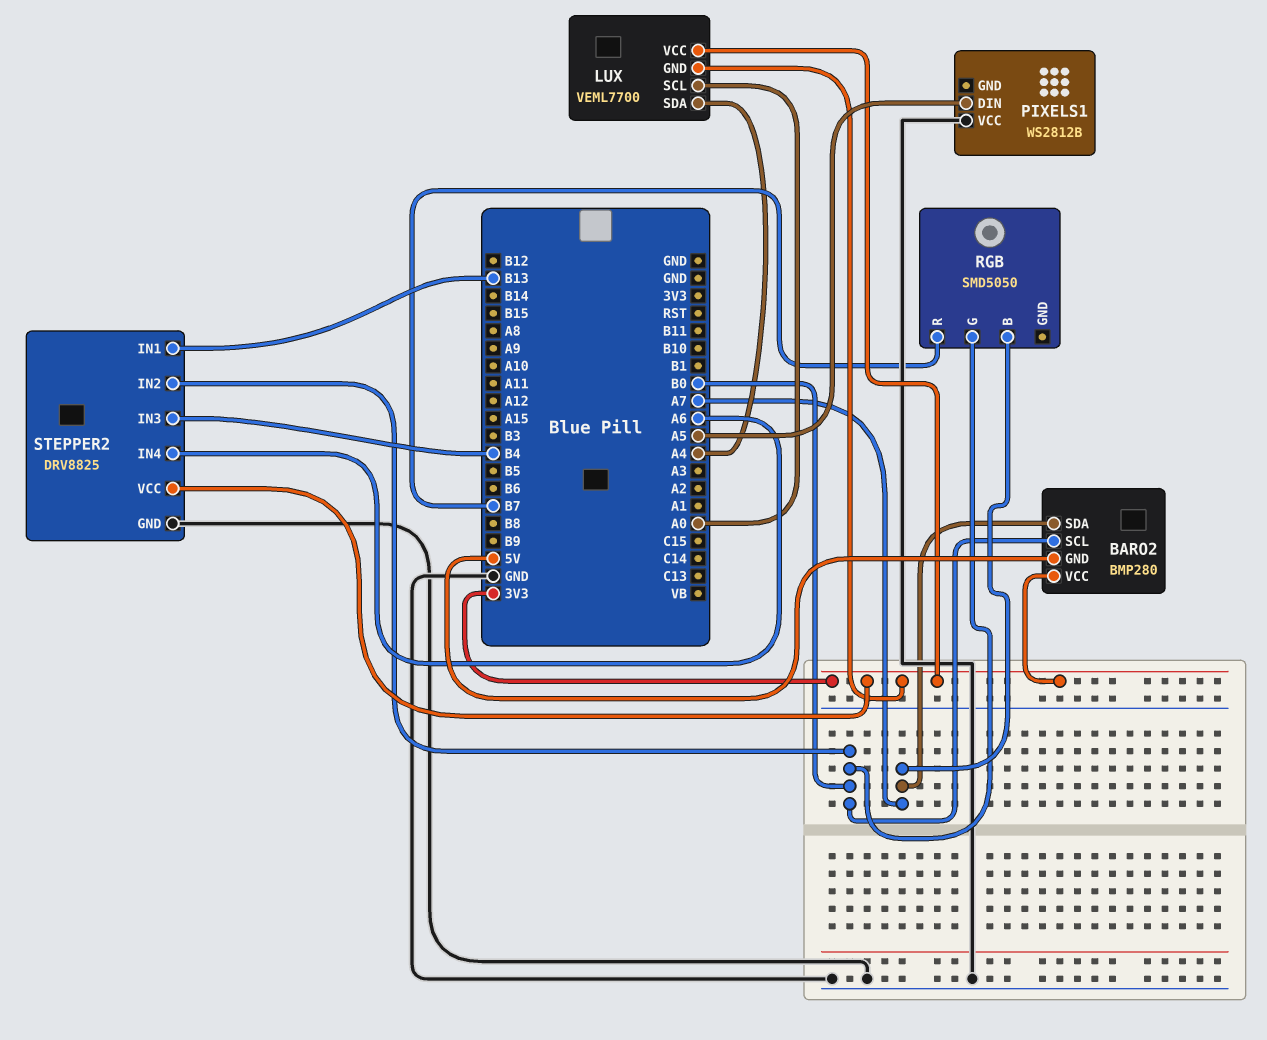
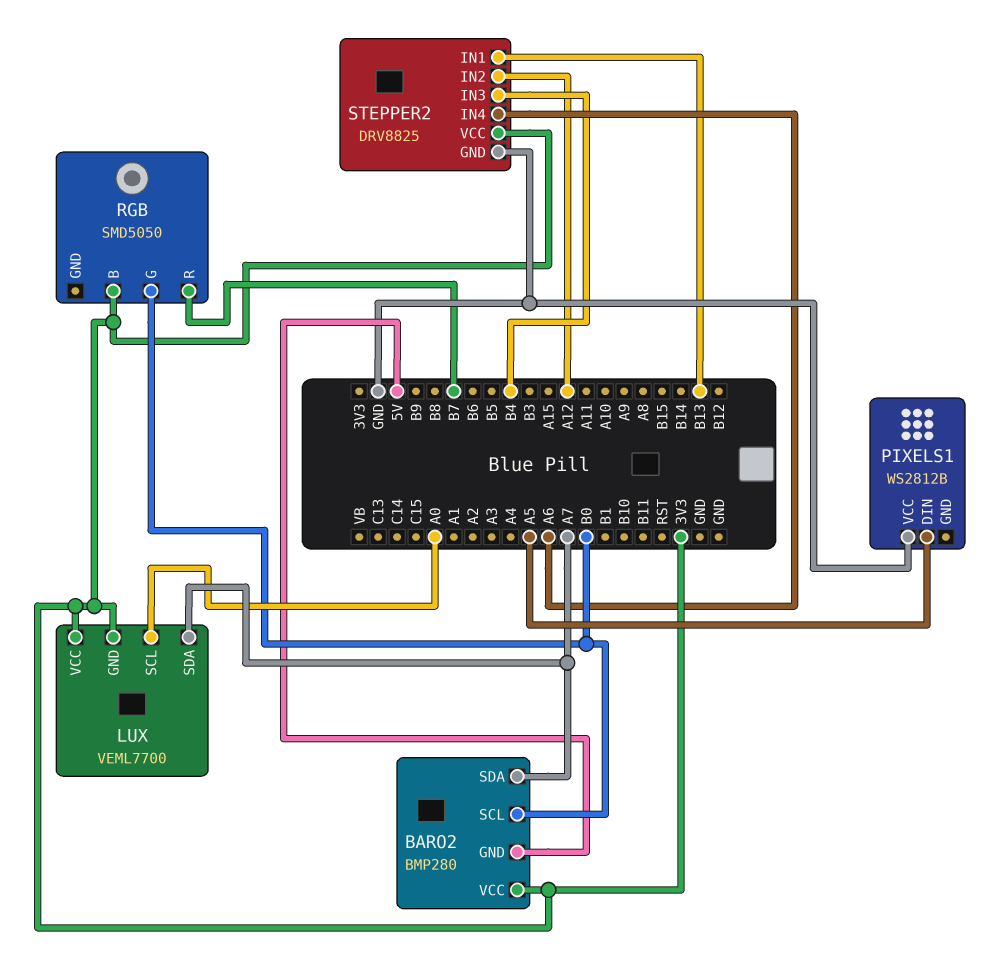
LUX pin SDA: A4 -> A7
RGB pin B: A7 -> 3V3
STEPPER2 pin IN2: B0 -> A12

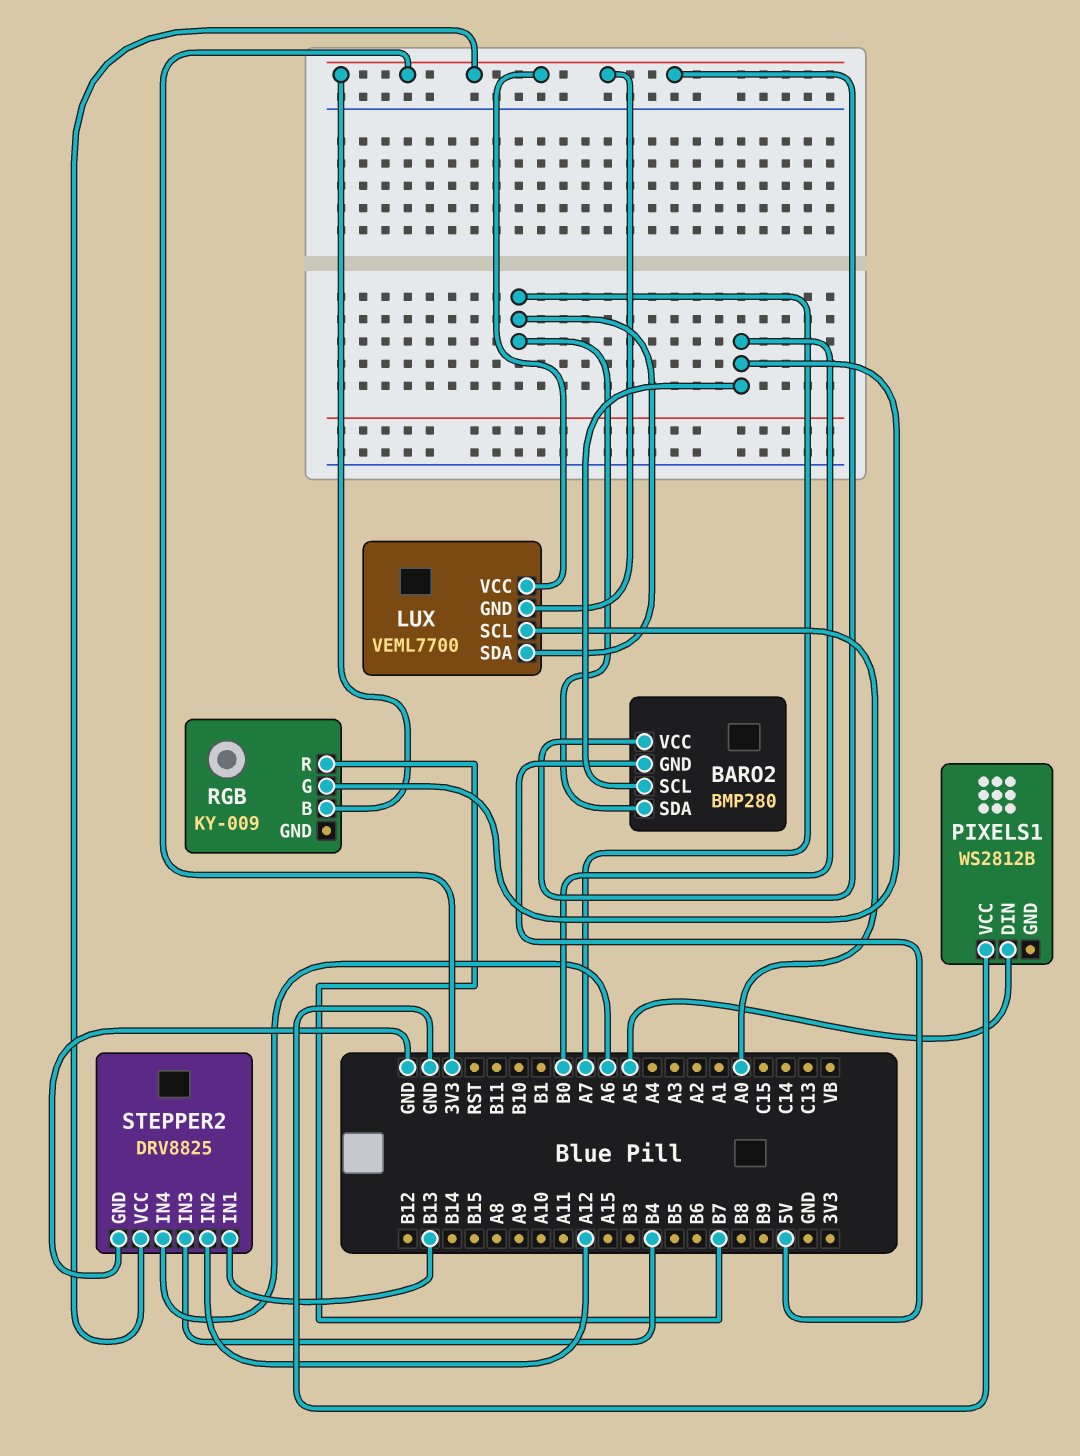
RGB: SMD5050 -> KY-009

